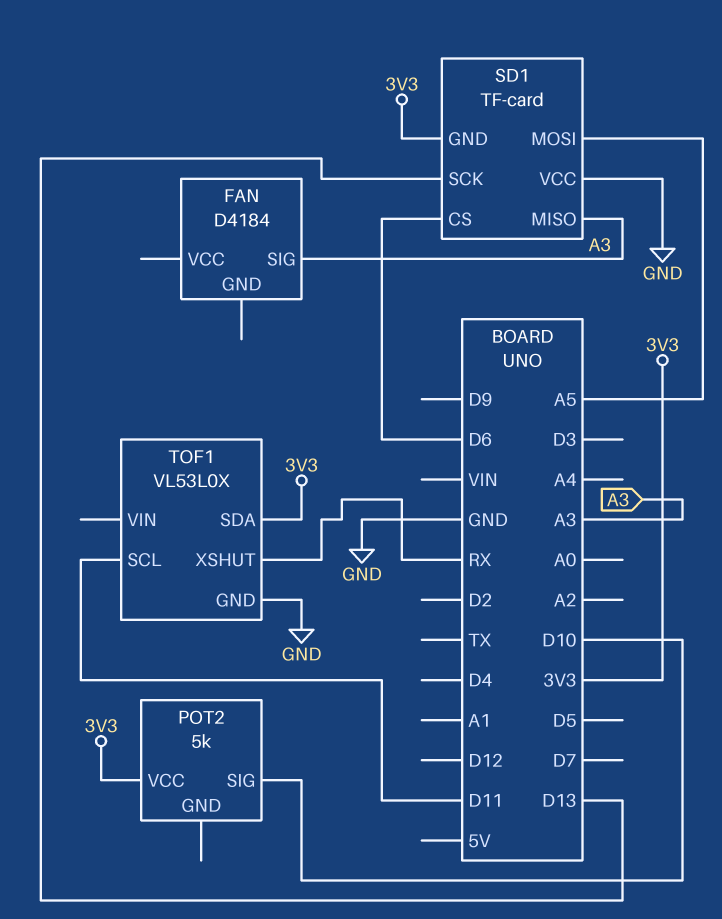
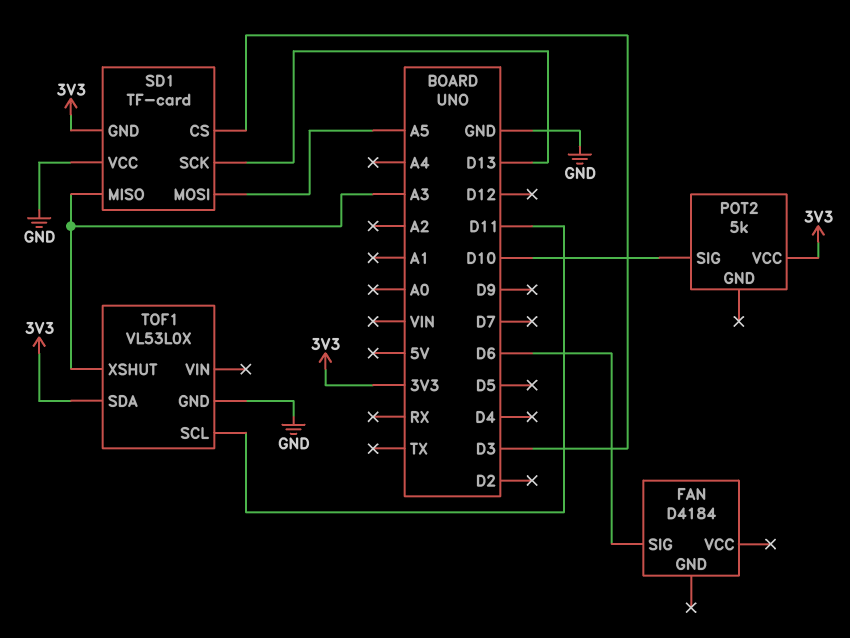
FAN pin SIG: A3 -> D6
SD1 pin CS: D6 -> D3
TOF1 pin XSHUT: RX -> A3

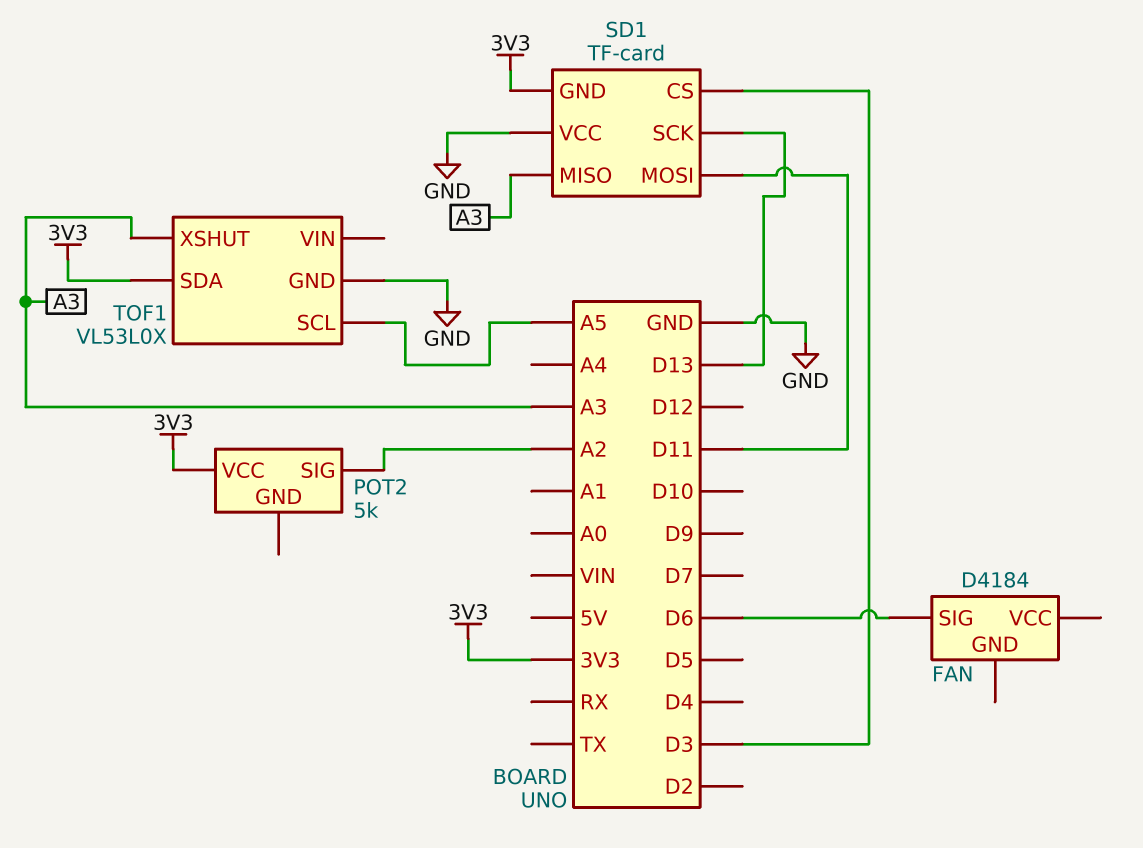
POT2 pin SIG: D10 -> A2
SD1 pin MOSI: A5 -> D11
TOF1 pin SCL: D11 -> A5

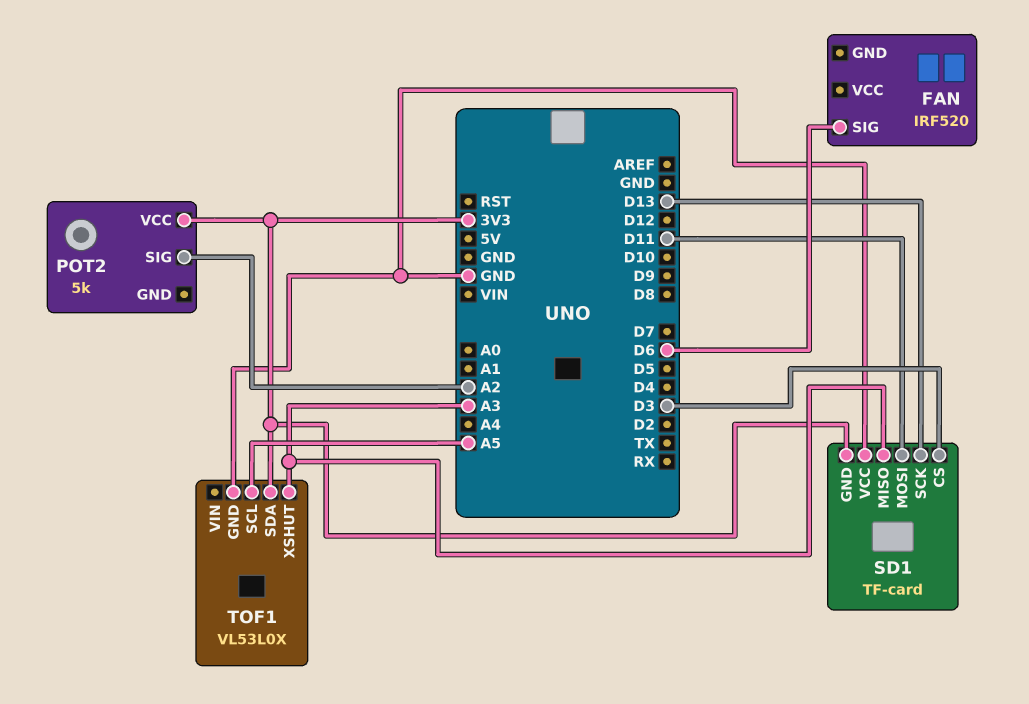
FAN: D4184 -> IRF520

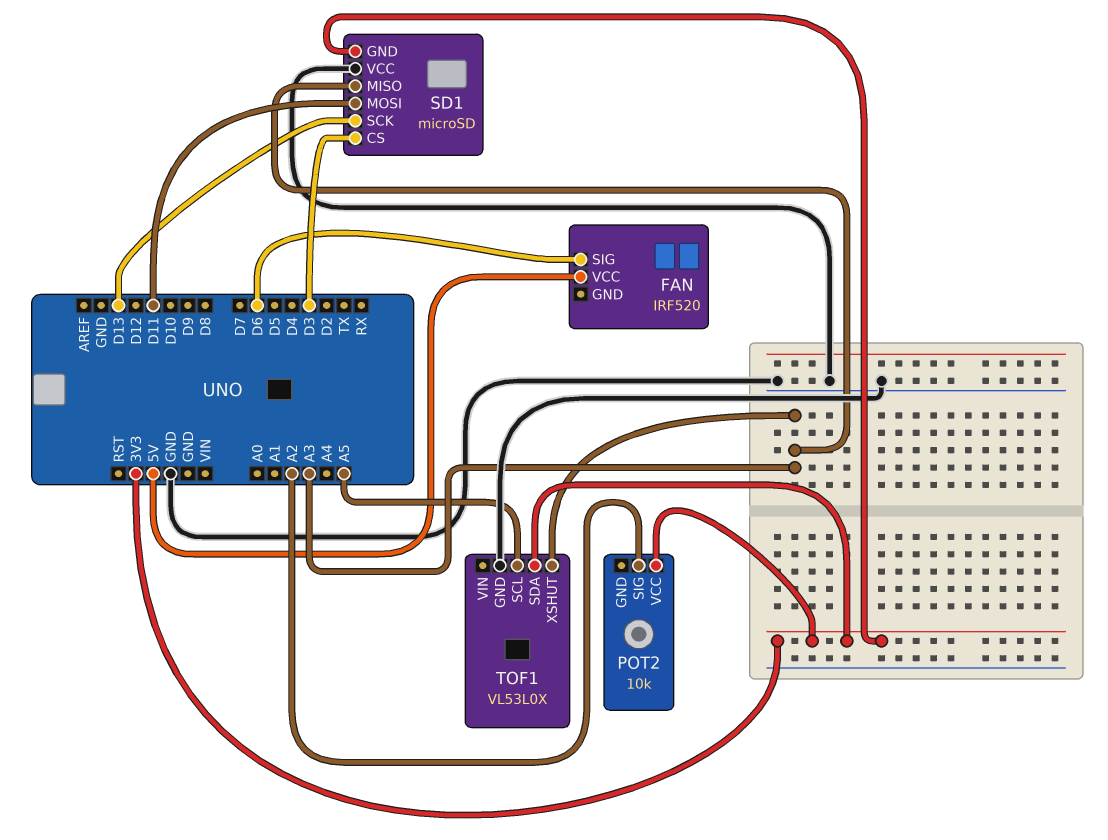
FAN pin VCC: none -> 5V
POT2: 5k -> 10k
SD1: TF-card -> microSD

